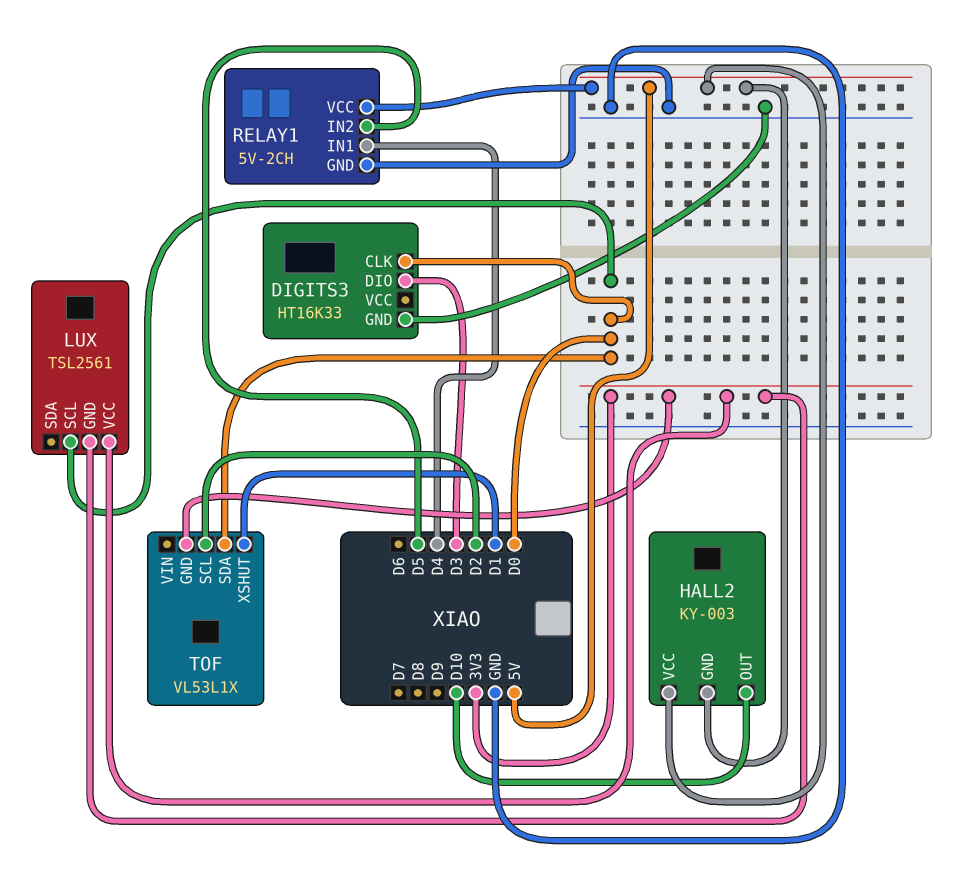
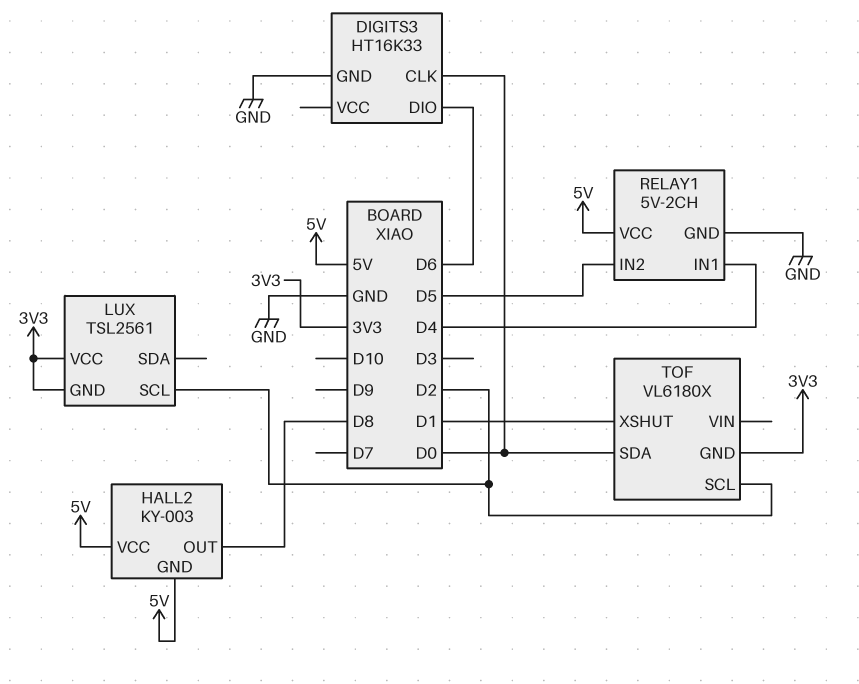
DIGITS3 pin DIO: D3 -> D6
HALL2 pin OUT: D10 -> D8
LUX pin SCL: D0 -> D2
TOF: VL53L1X -> VL6180X

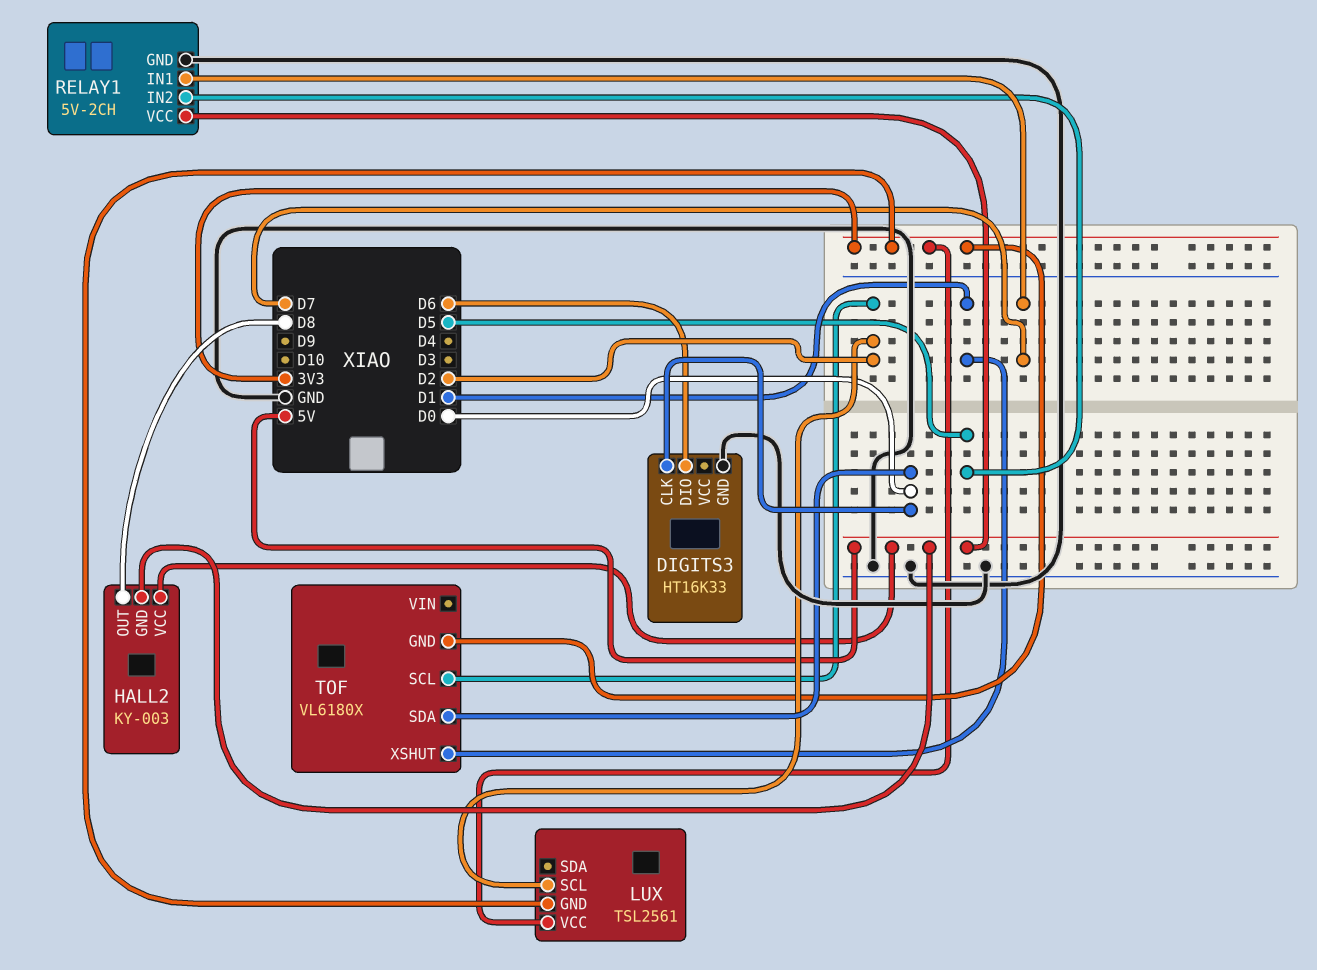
RELAY1 pin IN1: D4 -> D7

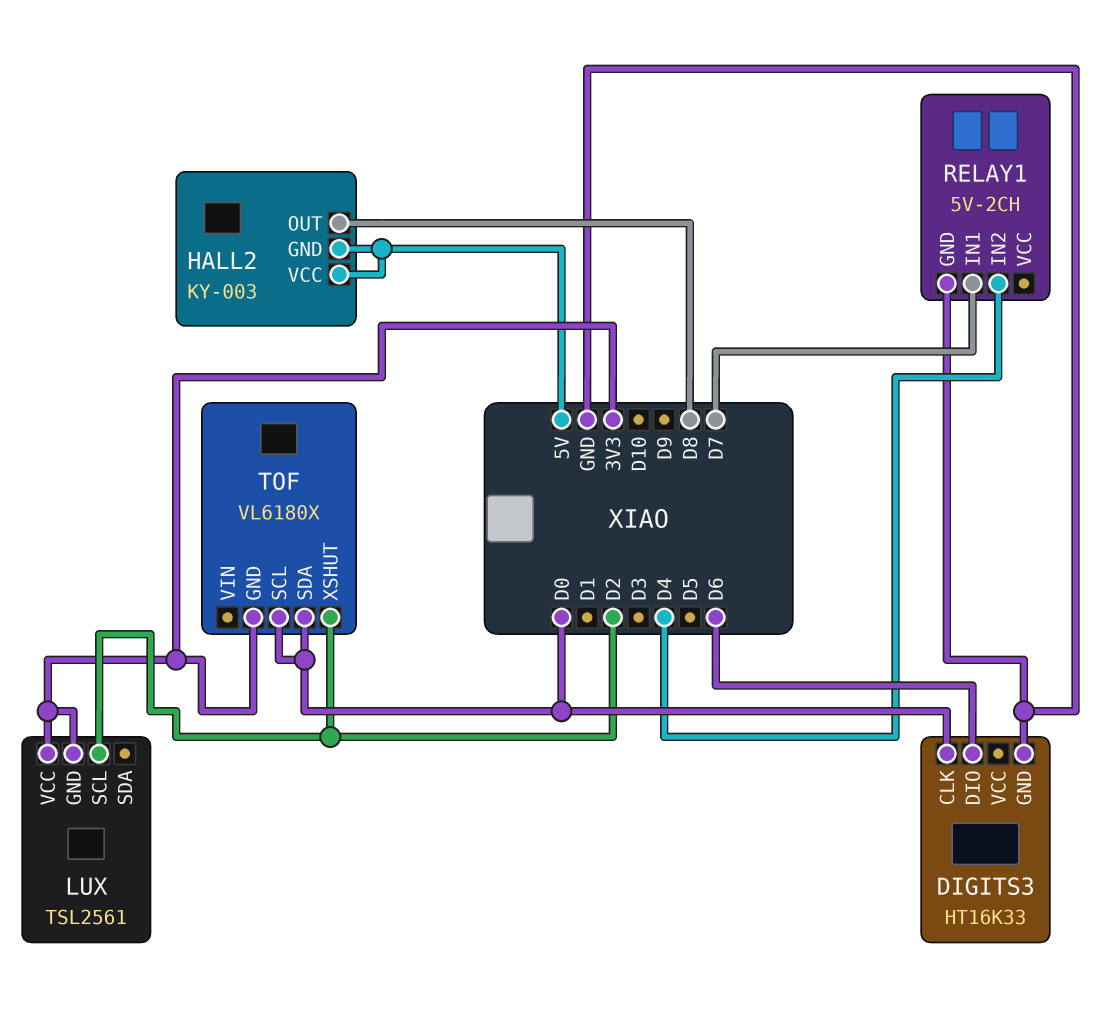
RELAY1 pin IN2: D5 -> D4
RELAY1 pin VCC: 5V -> none
TOF pin SCL: D2 -> D0
TOF pin XSHUT: D1 -> D2

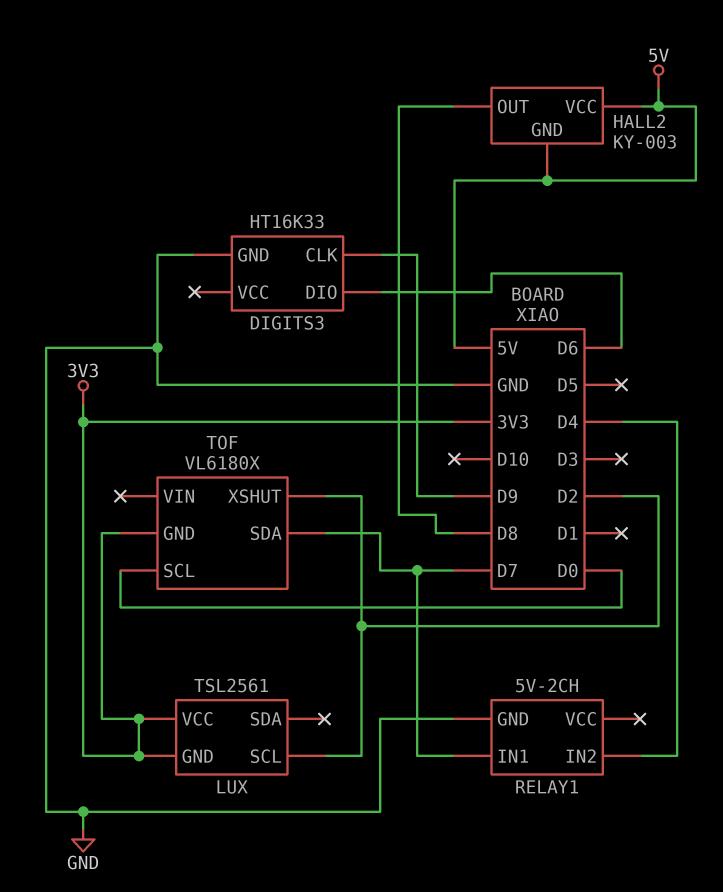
DIGITS3 pin CLK: D0 -> D9
TOF pin SDA: D0 -> D7

